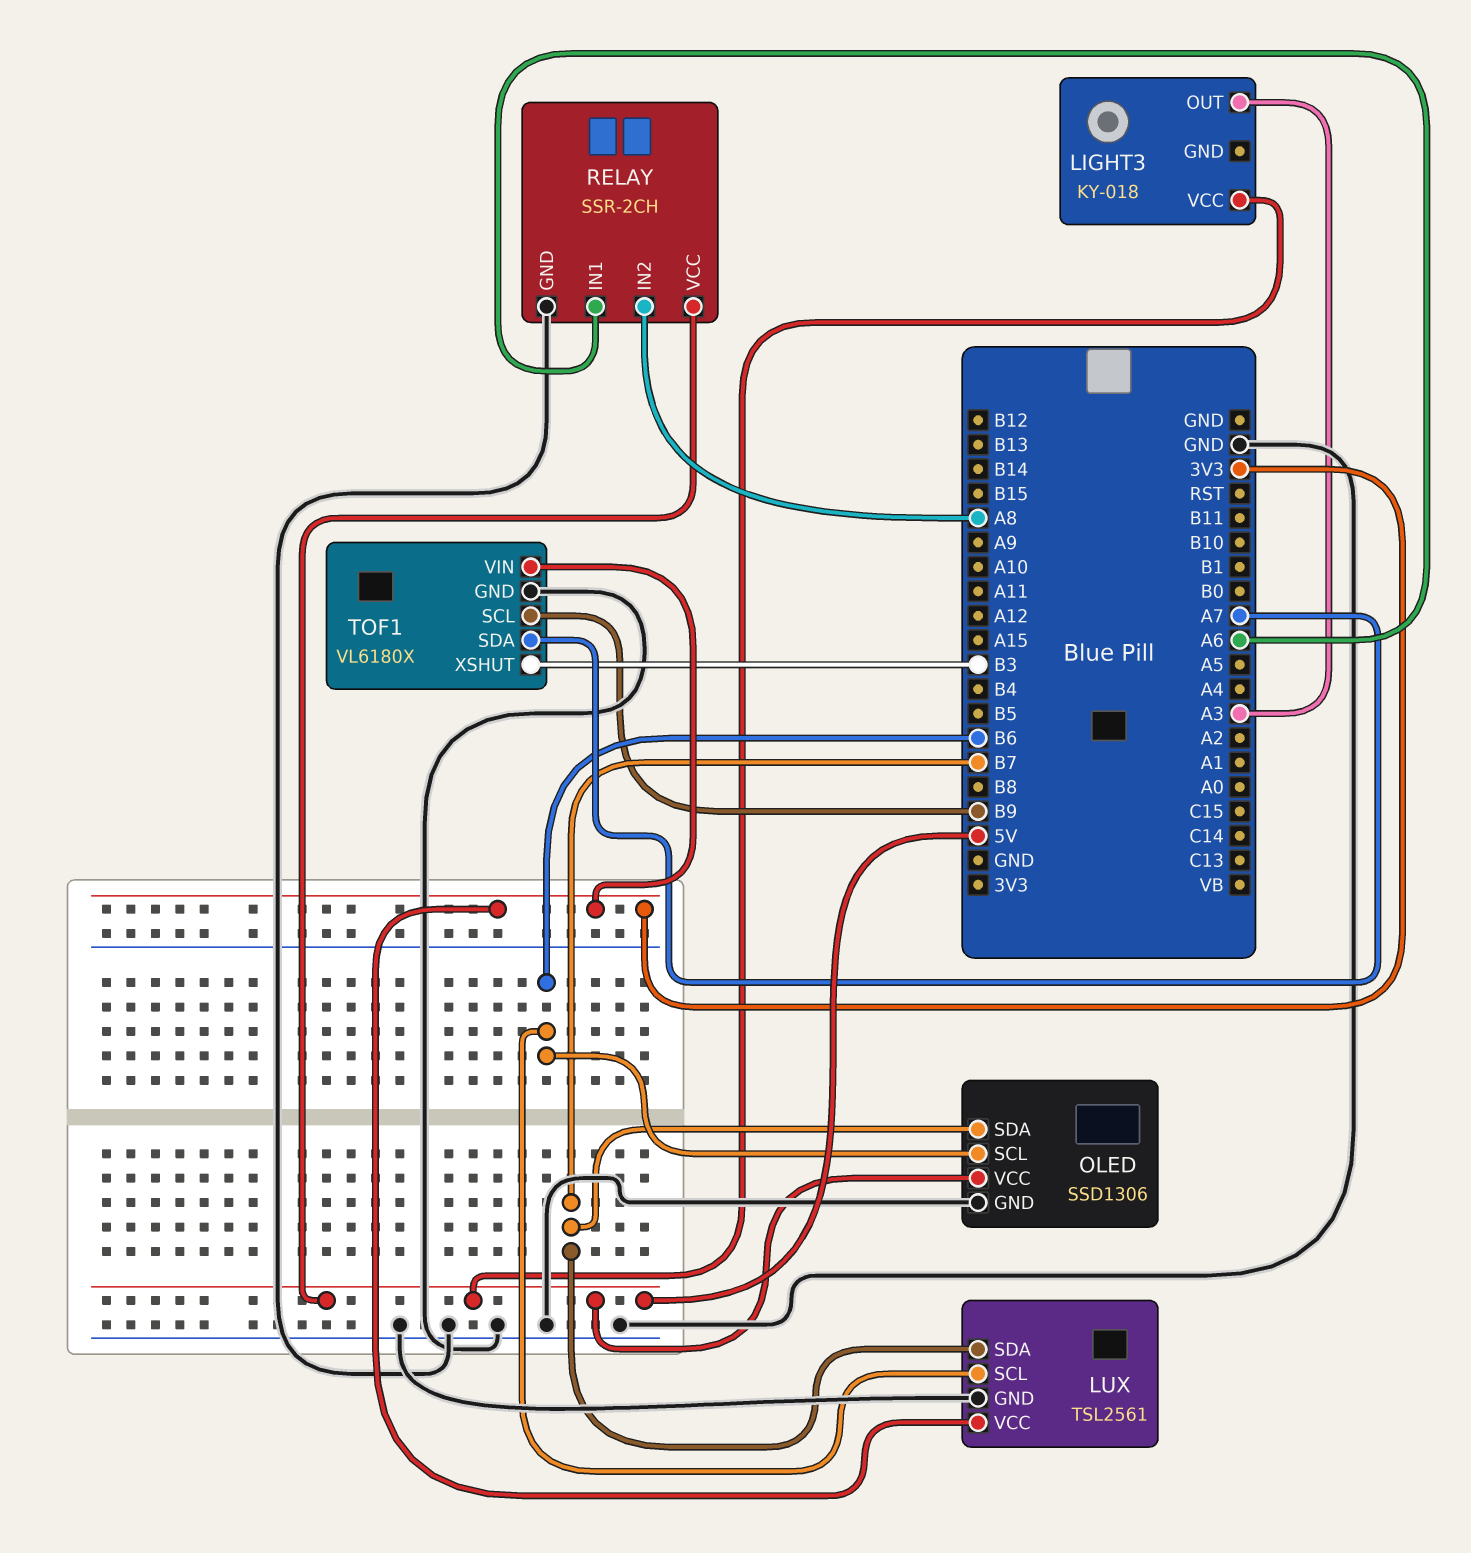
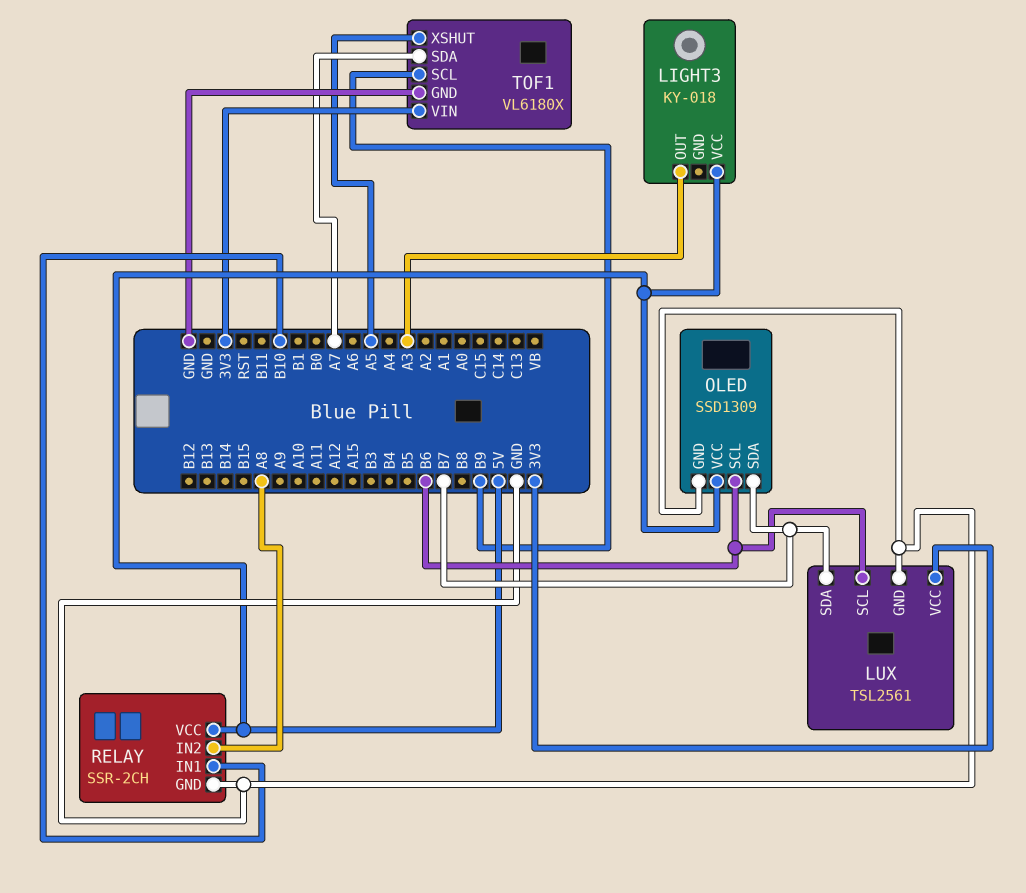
OLED: SSD1306 -> SSD1309
RELAY pin IN1: A6 -> B10
TOF1 pin XSHUT: B3 -> A5

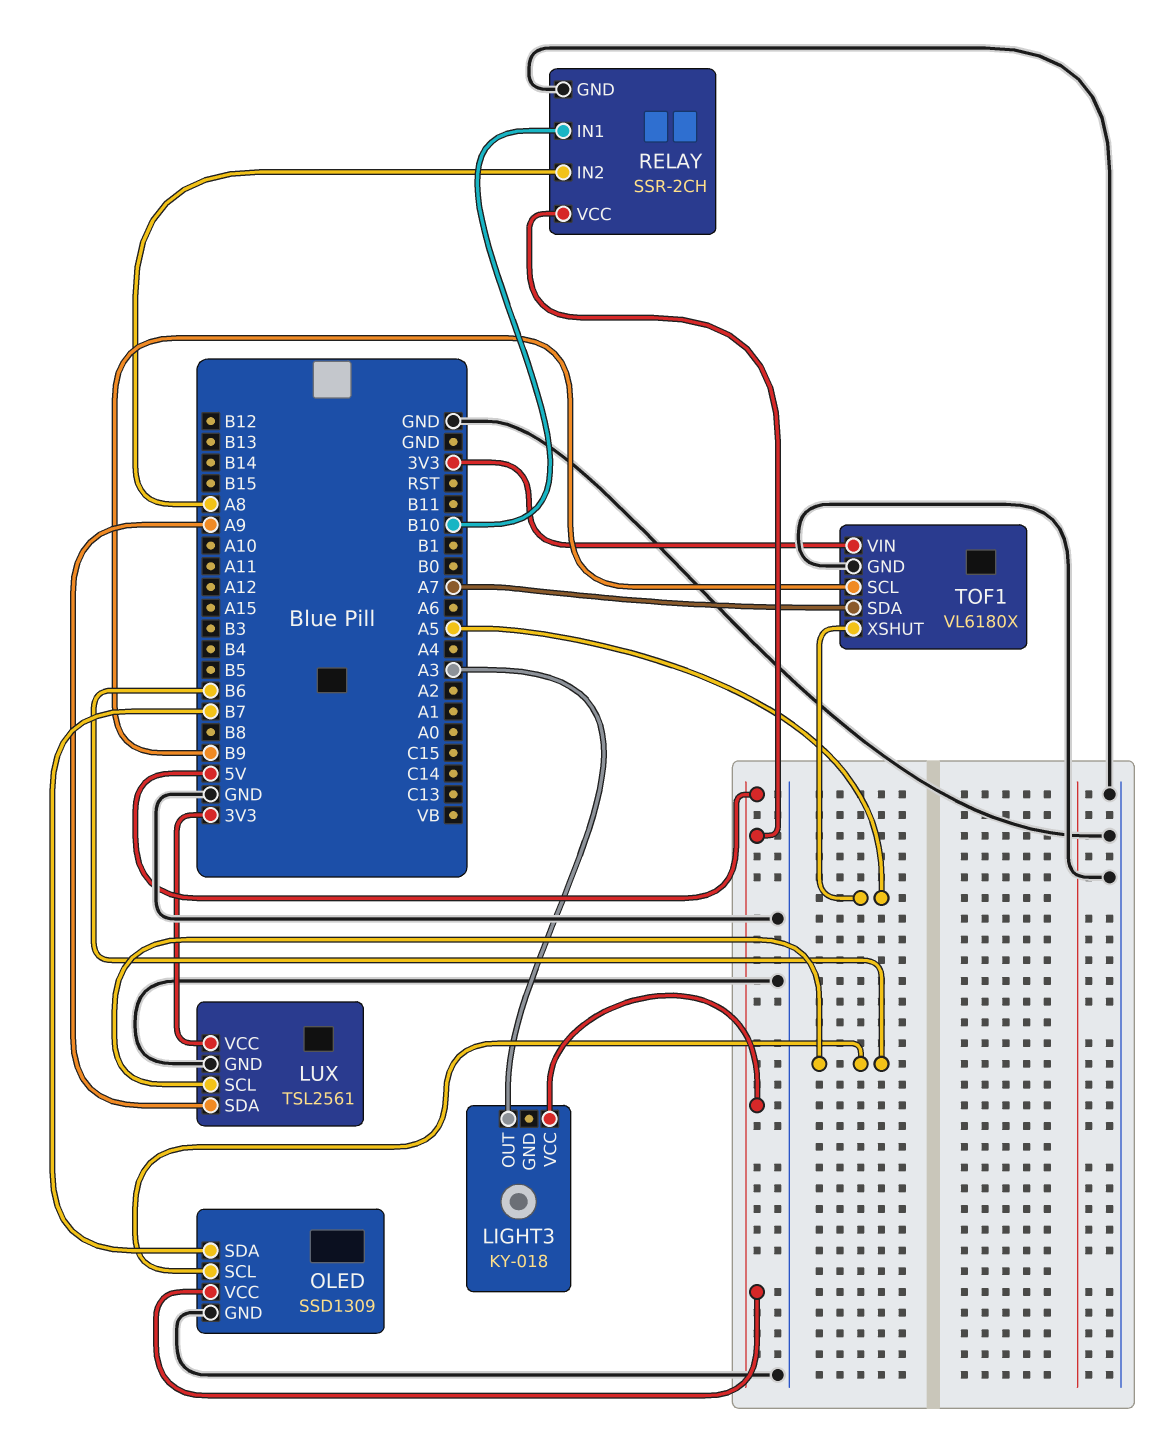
LUX pin SDA: B7 -> A9

